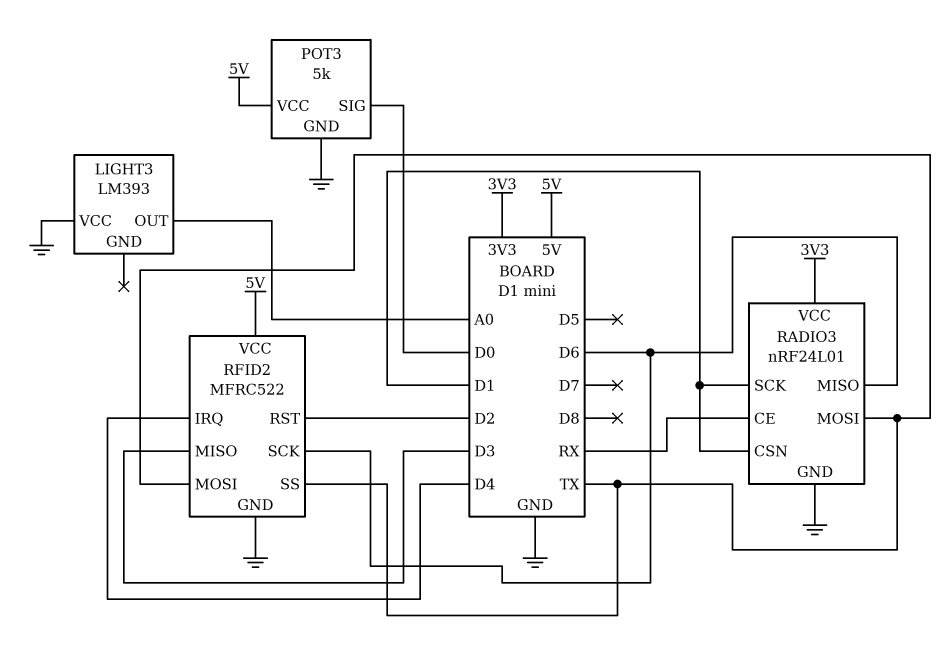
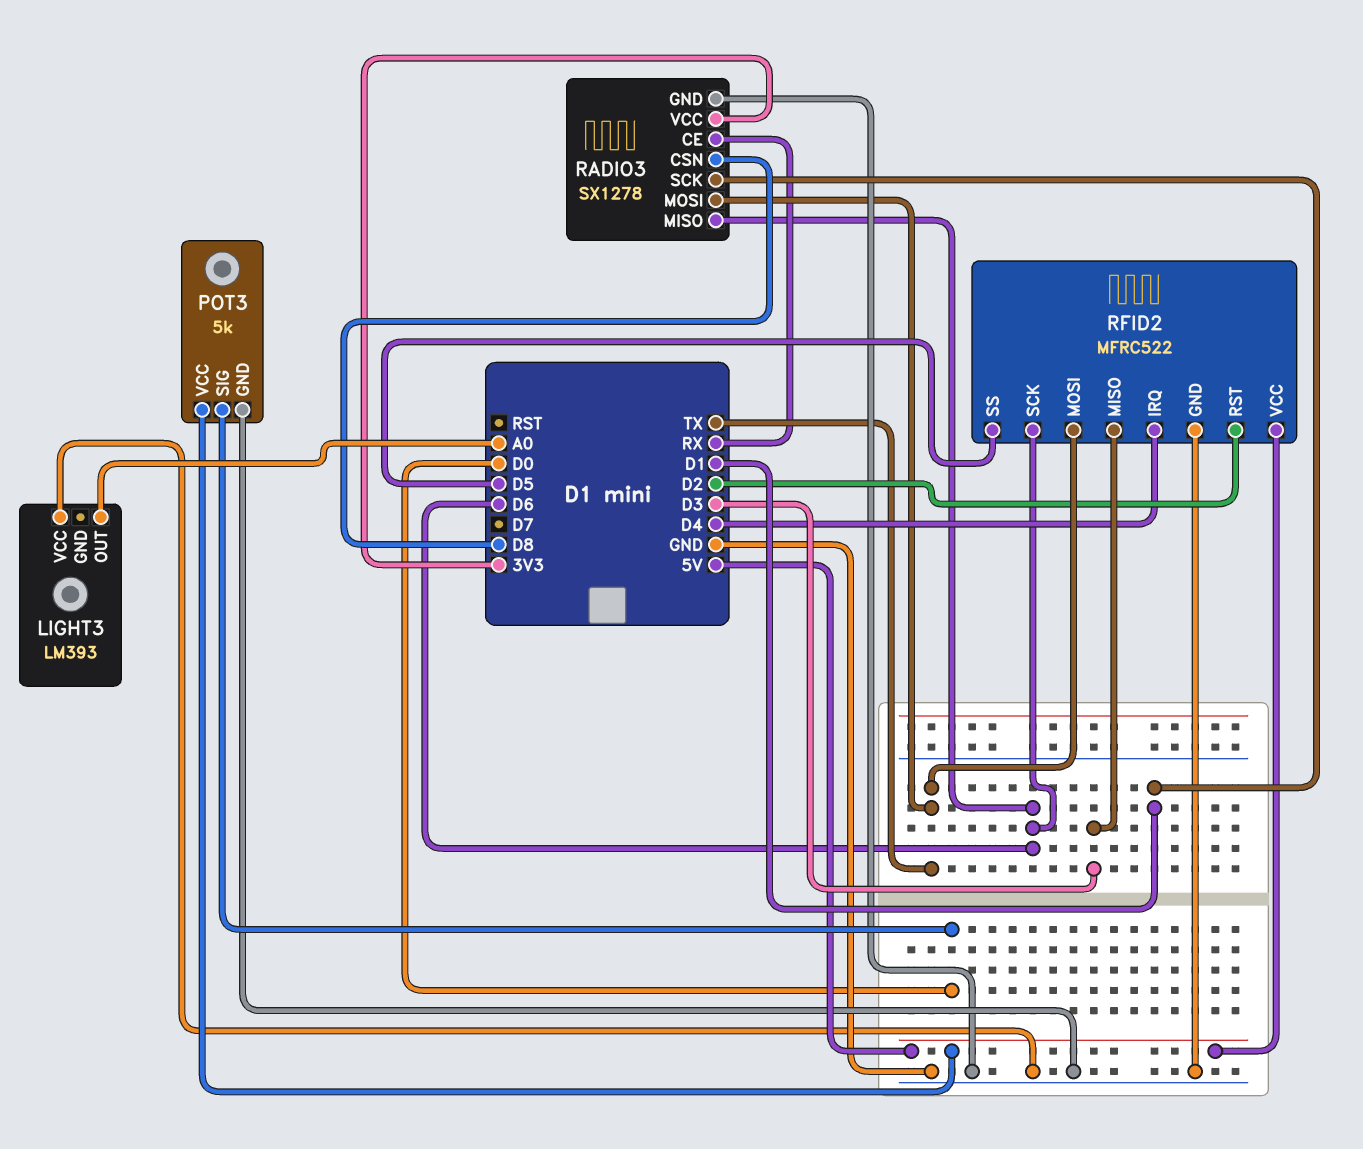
RADIO3: nRF24L01 -> SX1278
RADIO3 pin CSN: D1 -> D8
RFID2 pin SS: TX -> D5

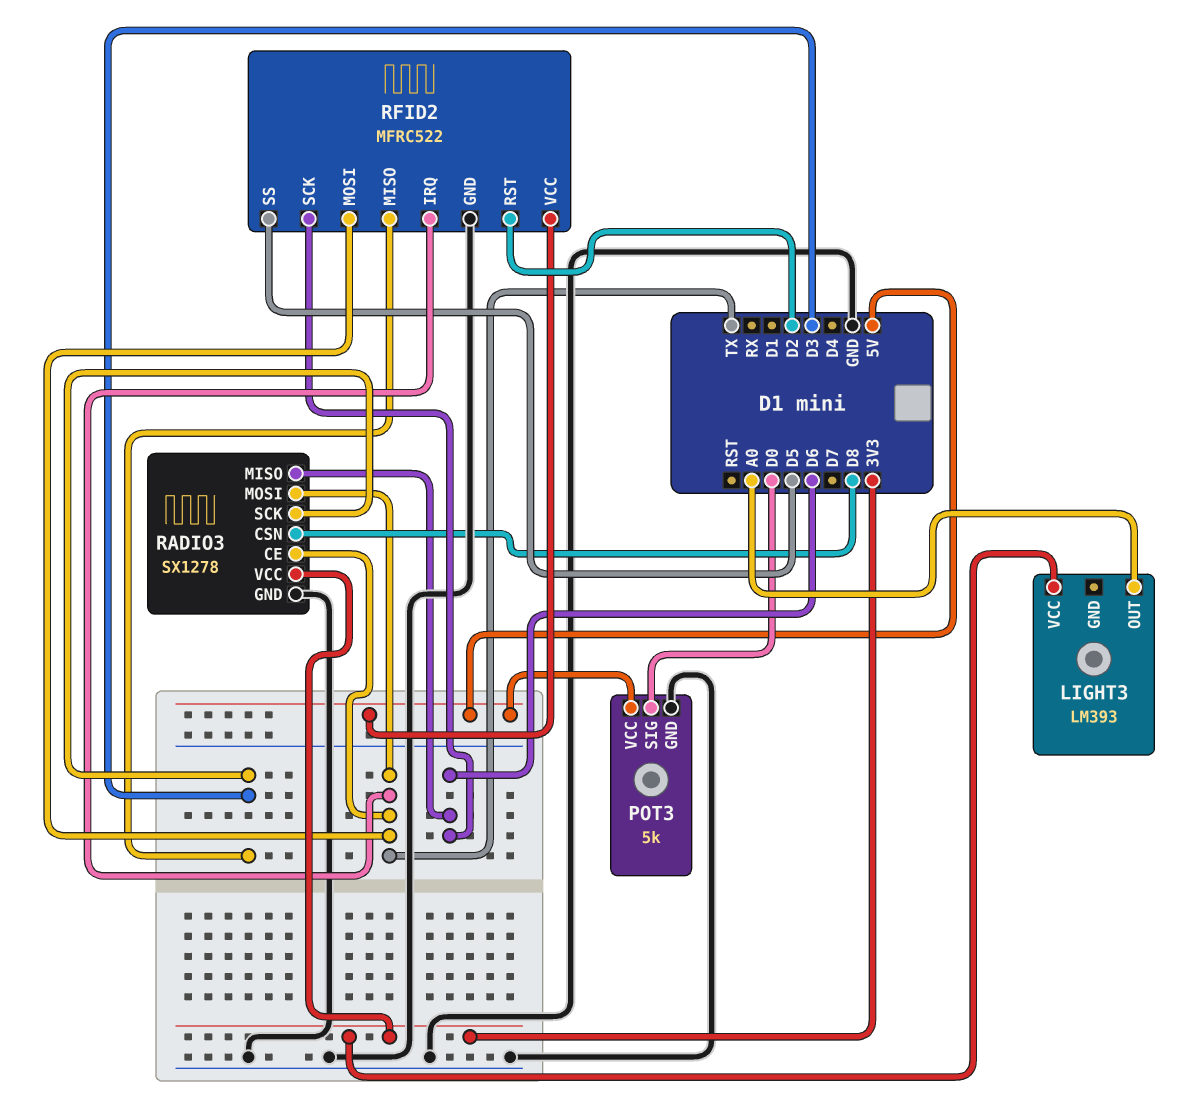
LIGHT3 pin VCC: GND -> 3V3
RADIO3 pin CE: RX -> TX
RADIO3 pin SCK: D1 -> D3
RFID2 pin IRQ: D4 -> TX

